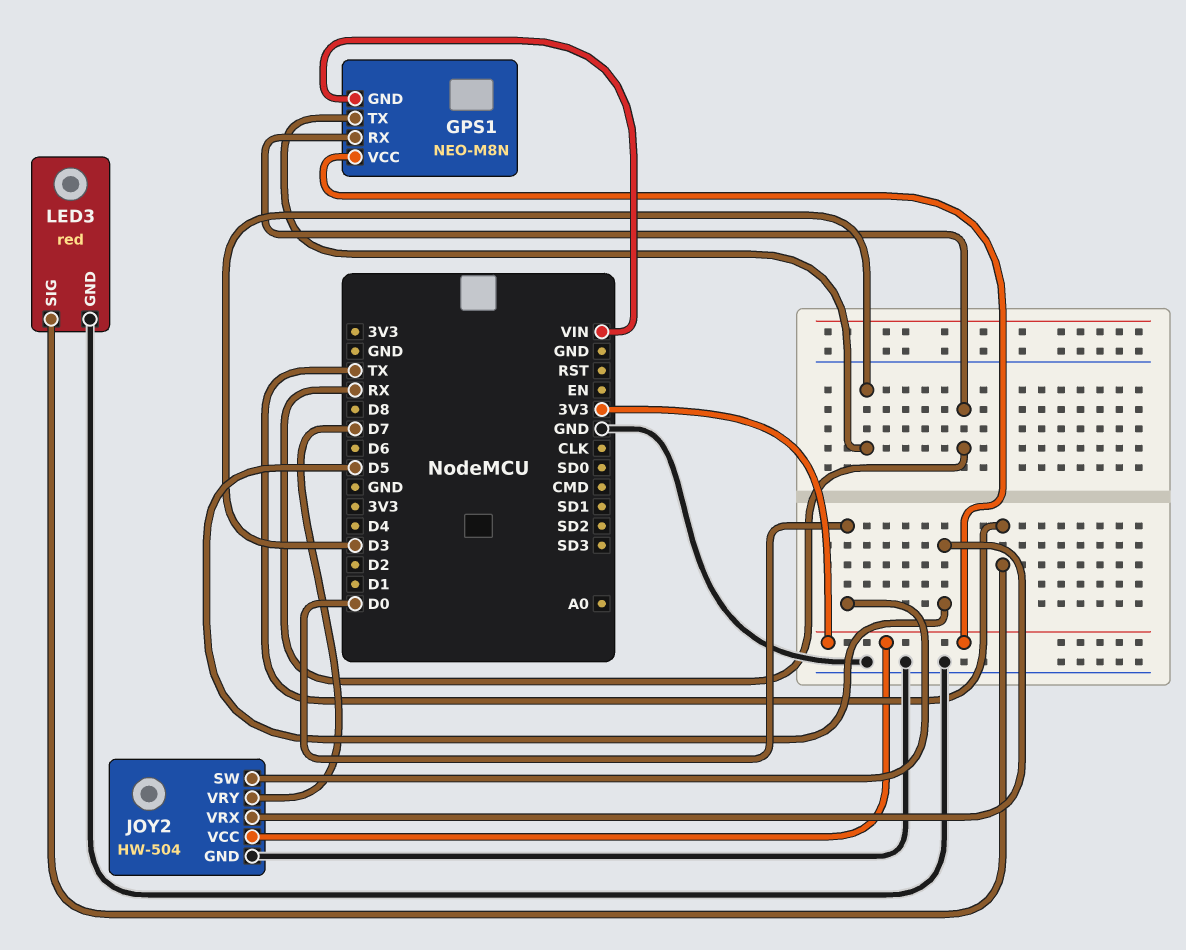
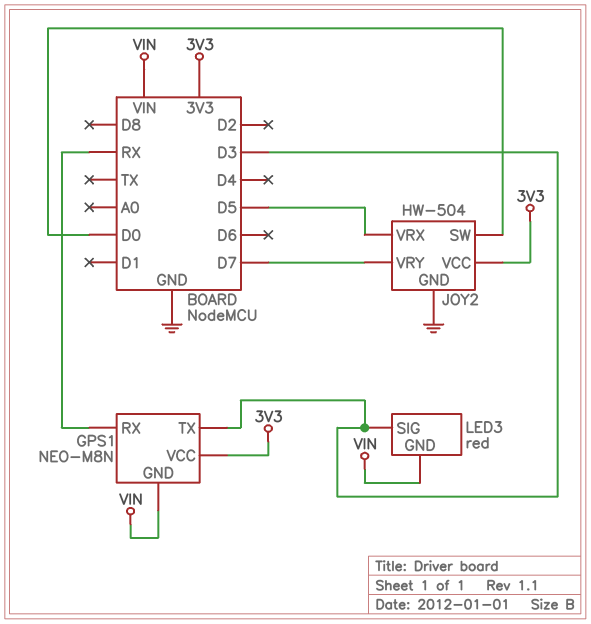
LED3 pin GND: GND -> VIN
LED3 pin SIG: TX -> D3

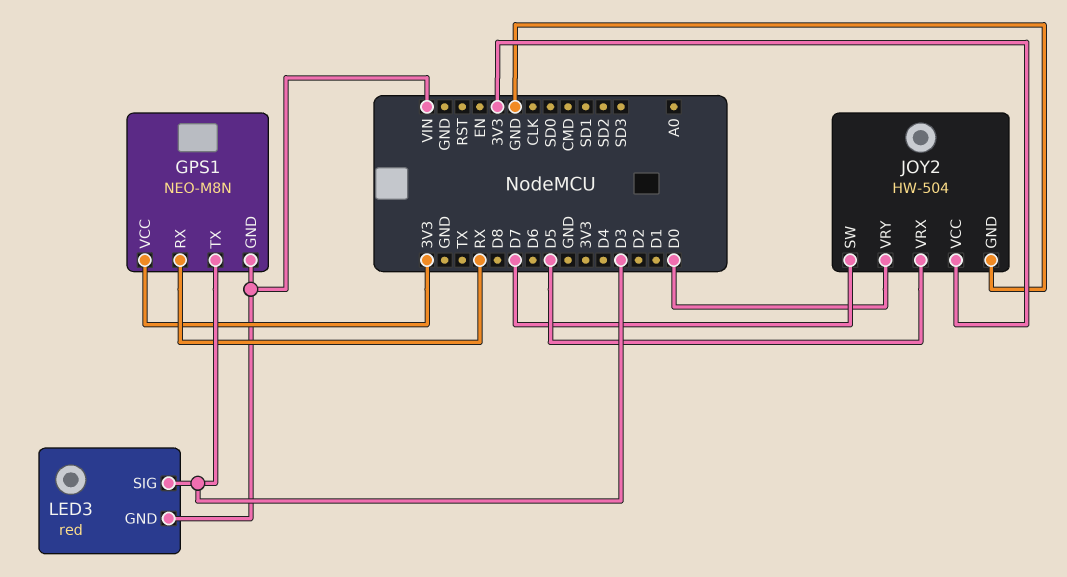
JOY2 pin SW: D0 -> D7
JOY2 pin VRY: D7 -> D0

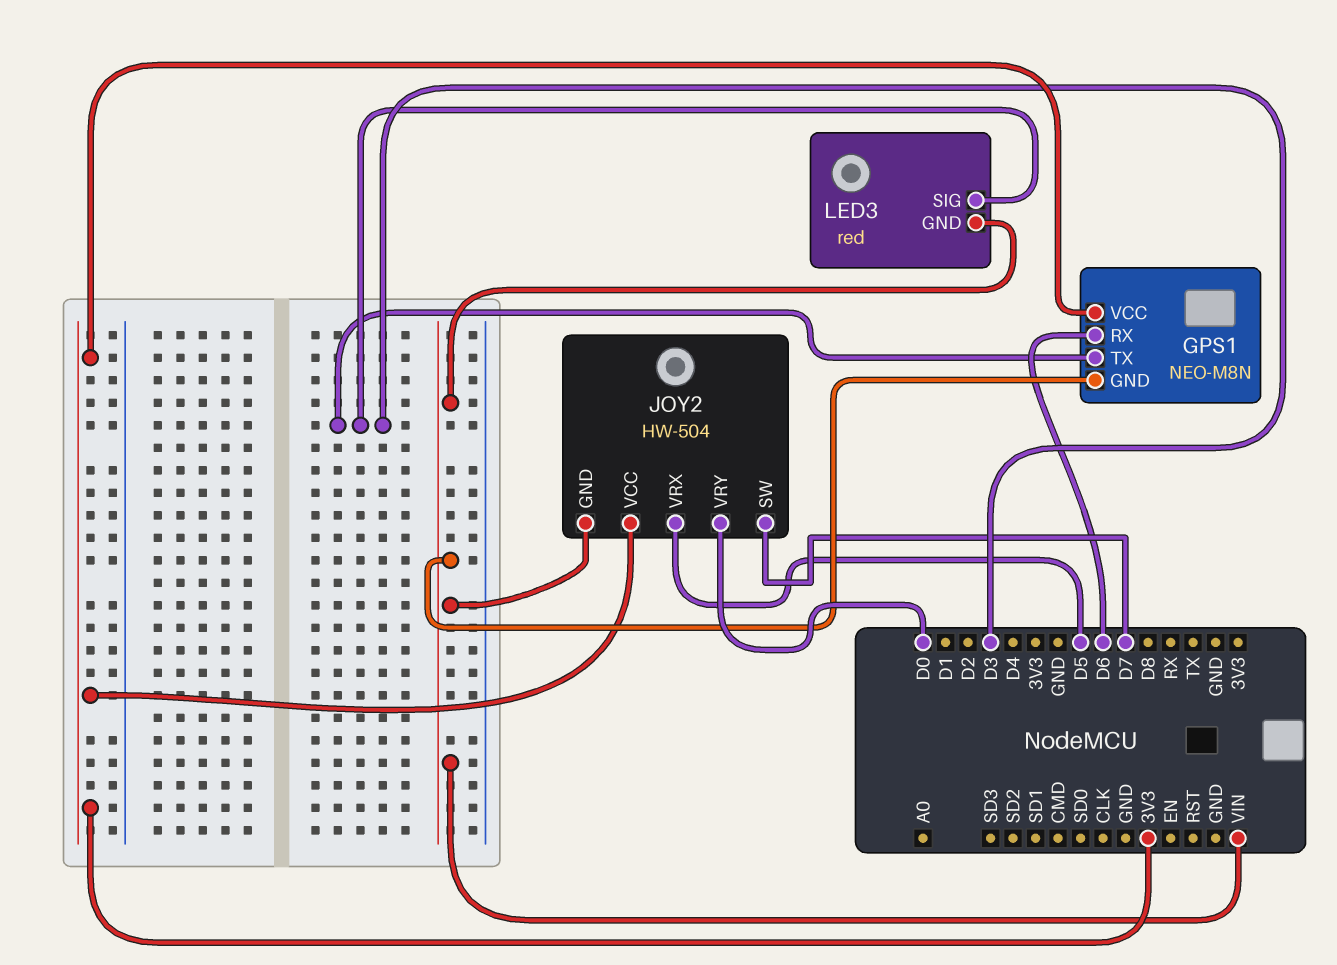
GPS1 pin RX: RX -> D6
JOY2 pin GND: GND -> VIN

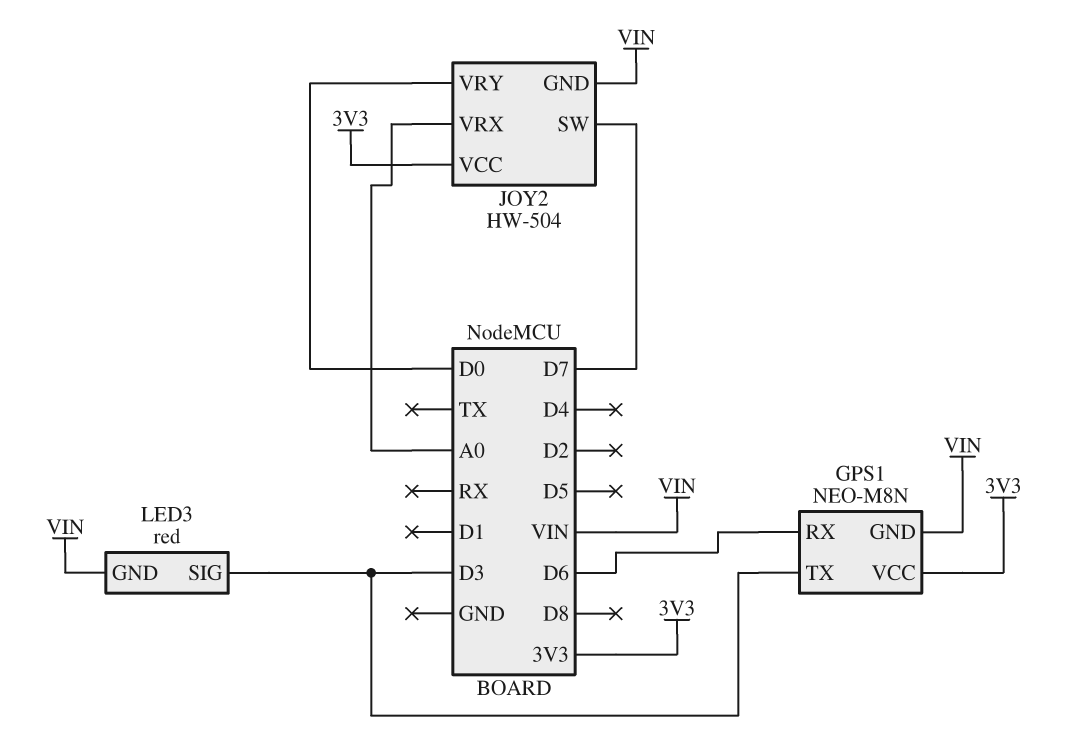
JOY2 pin VRX: D5 -> A0

